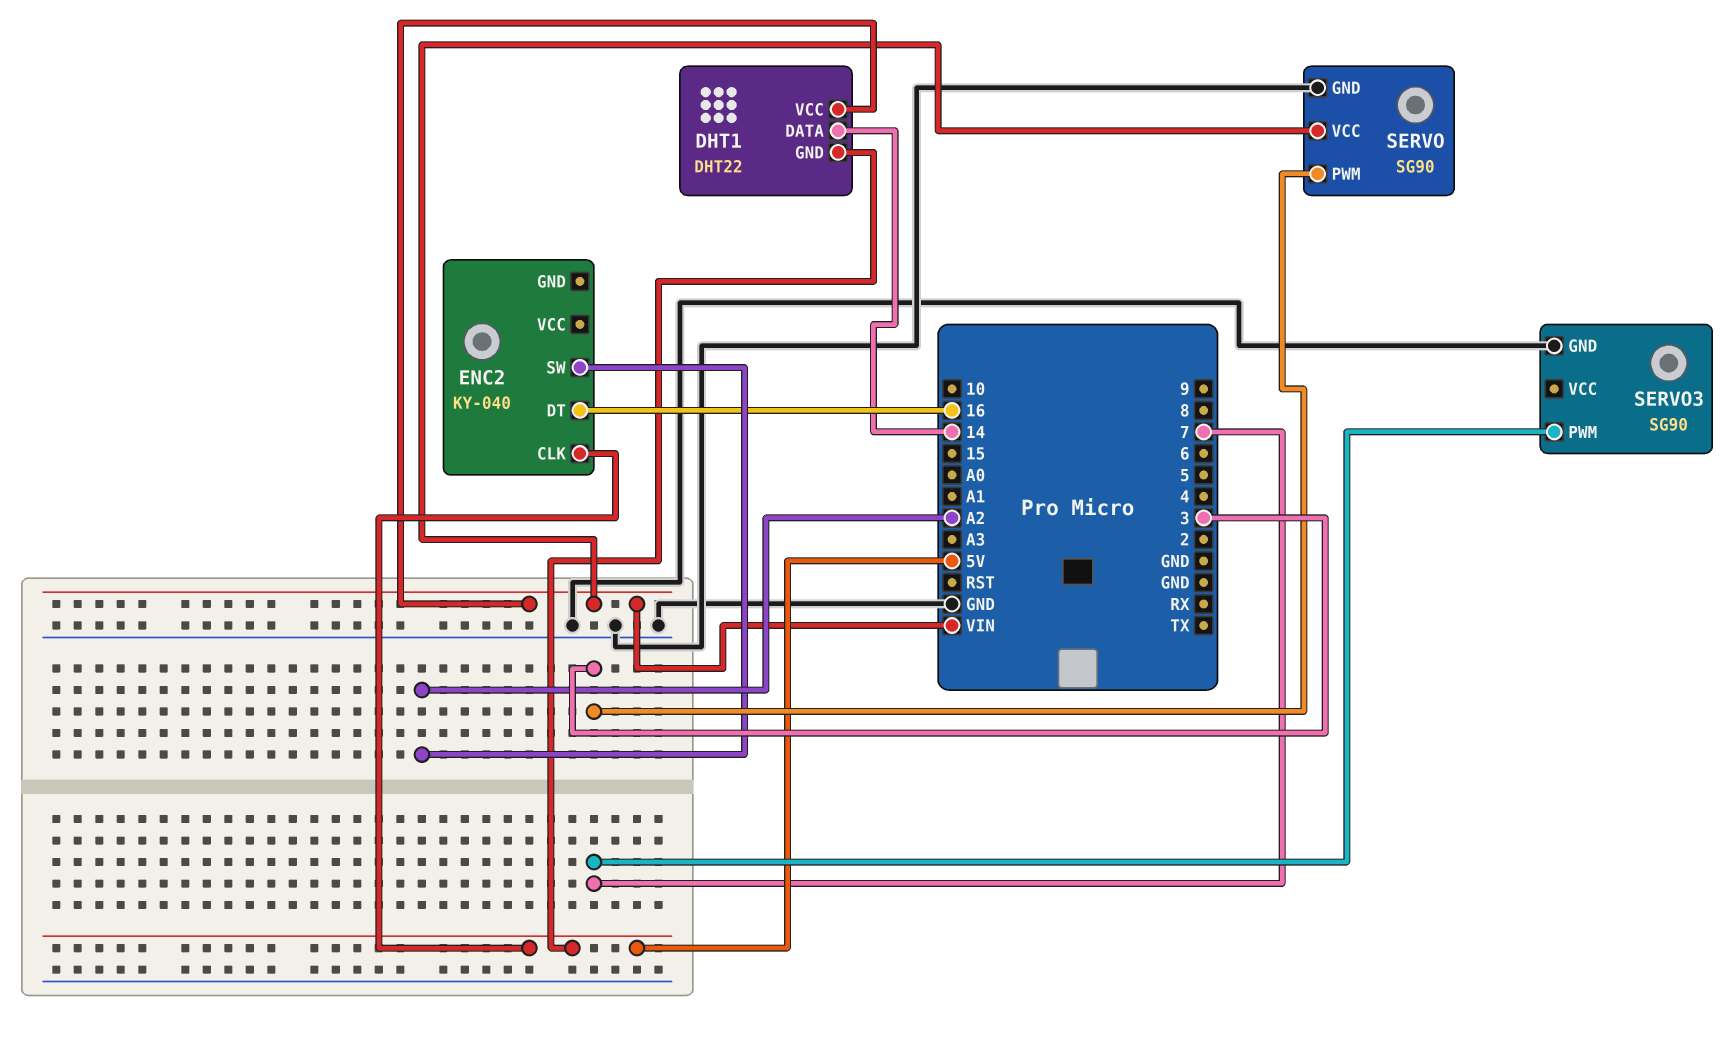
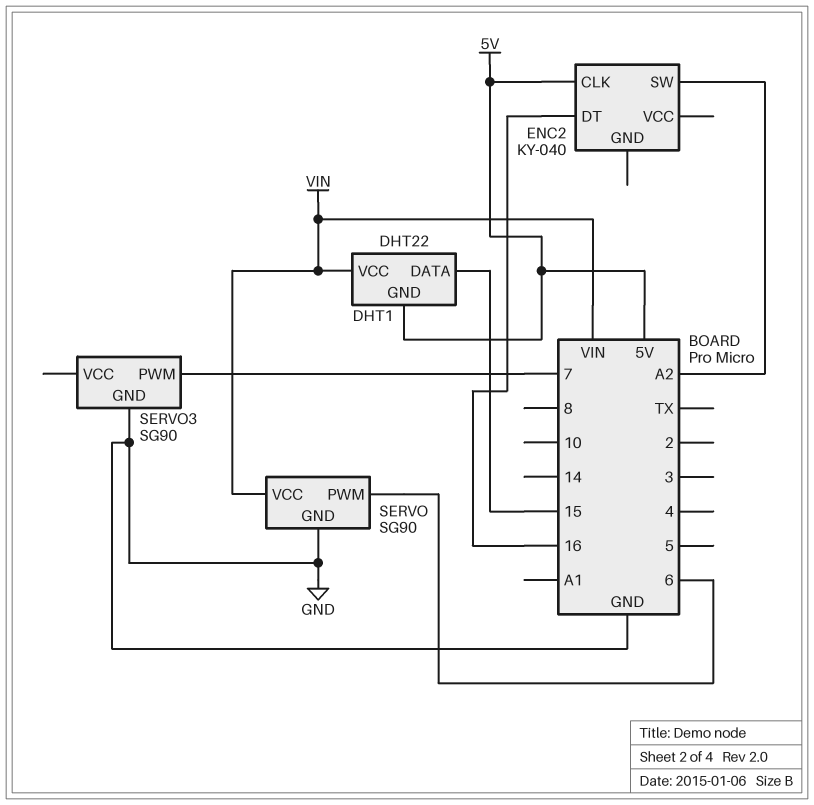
DHT1 pin DATA: 14 -> 15
SERVO pin PWM: 3 -> 6

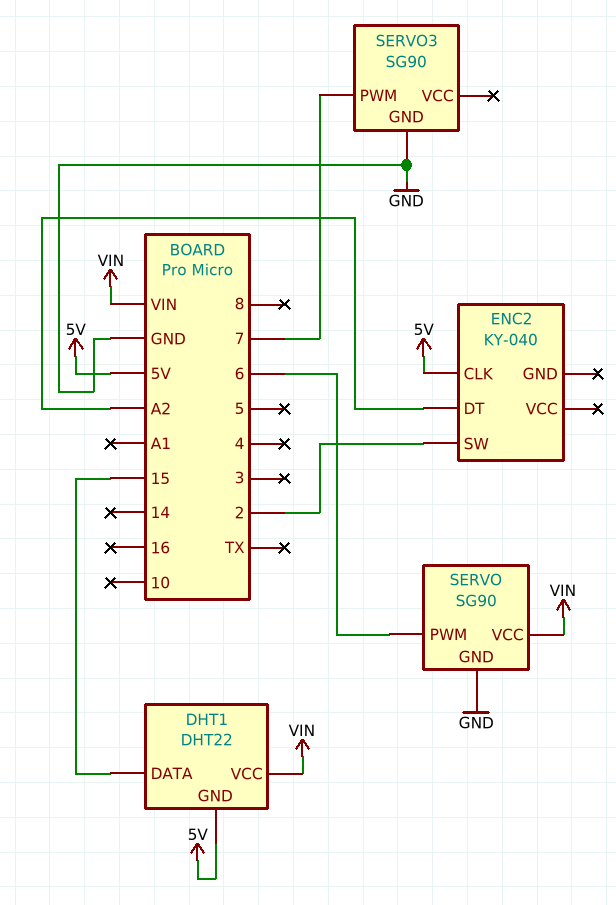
ENC2 pin DT: 16 -> A2
ENC2 pin SW: A2 -> 2

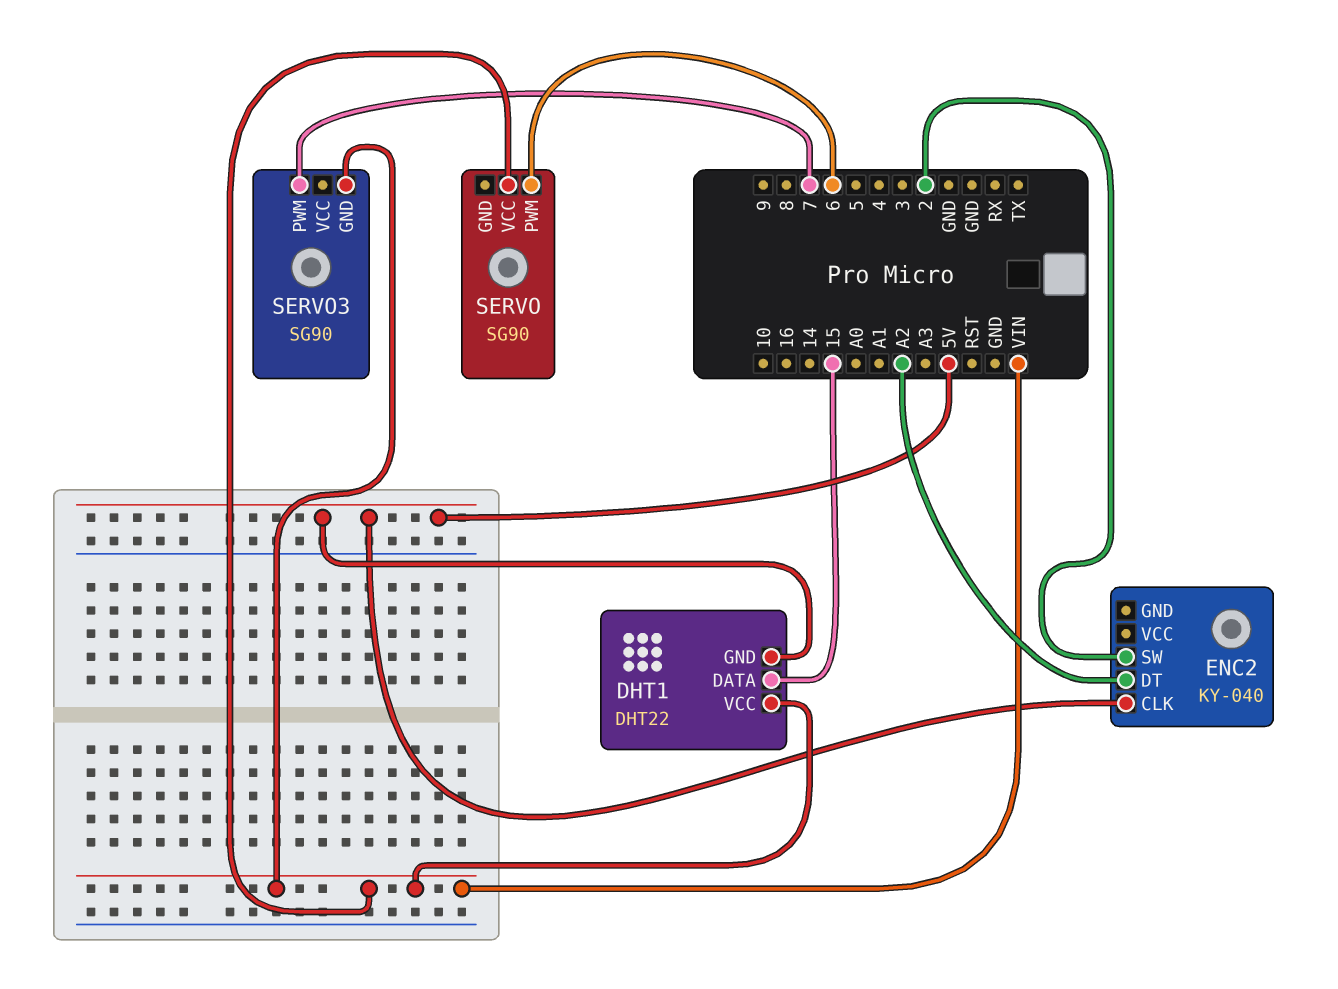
SERVO pin GND: GND -> none
SERVO3 pin GND: GND -> VIN

